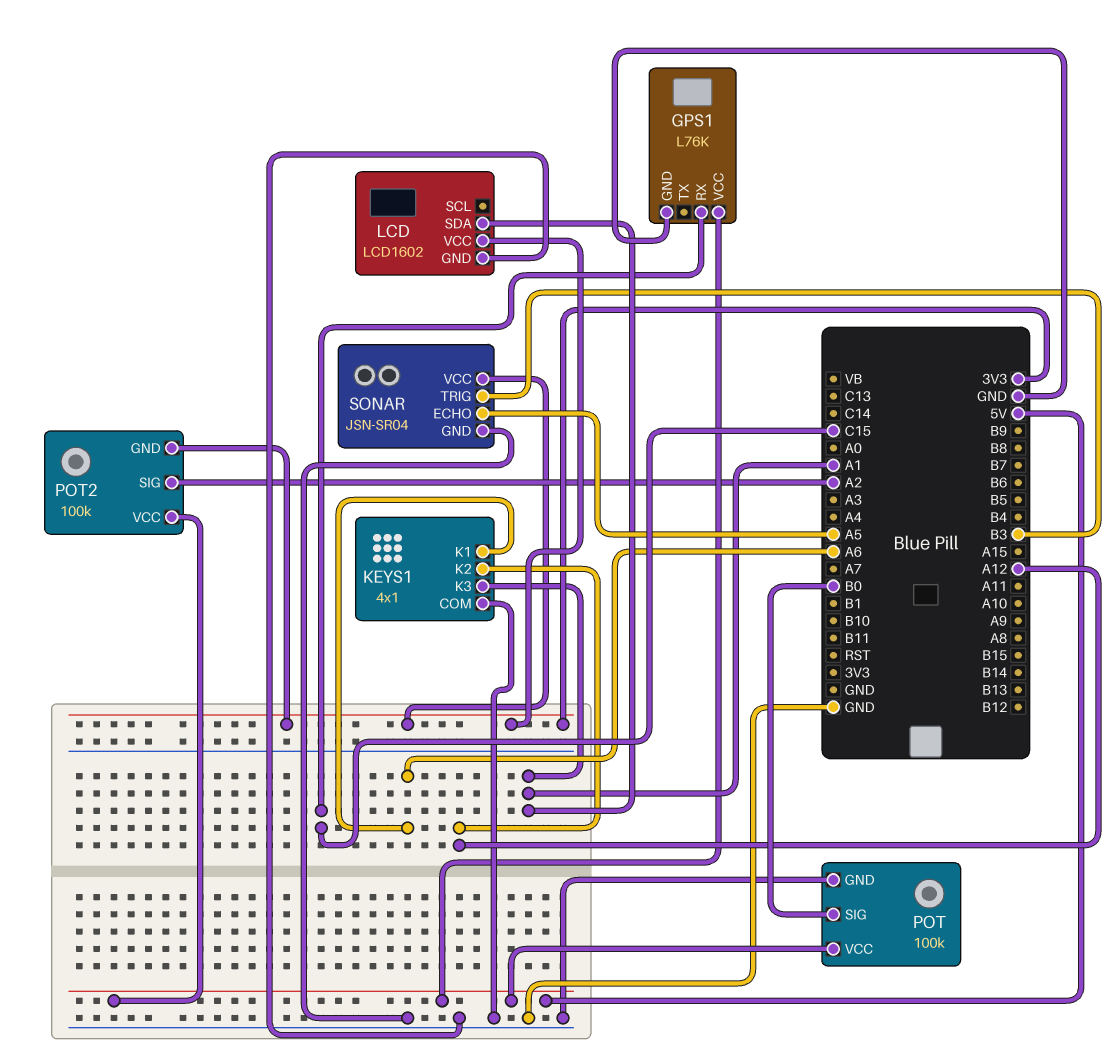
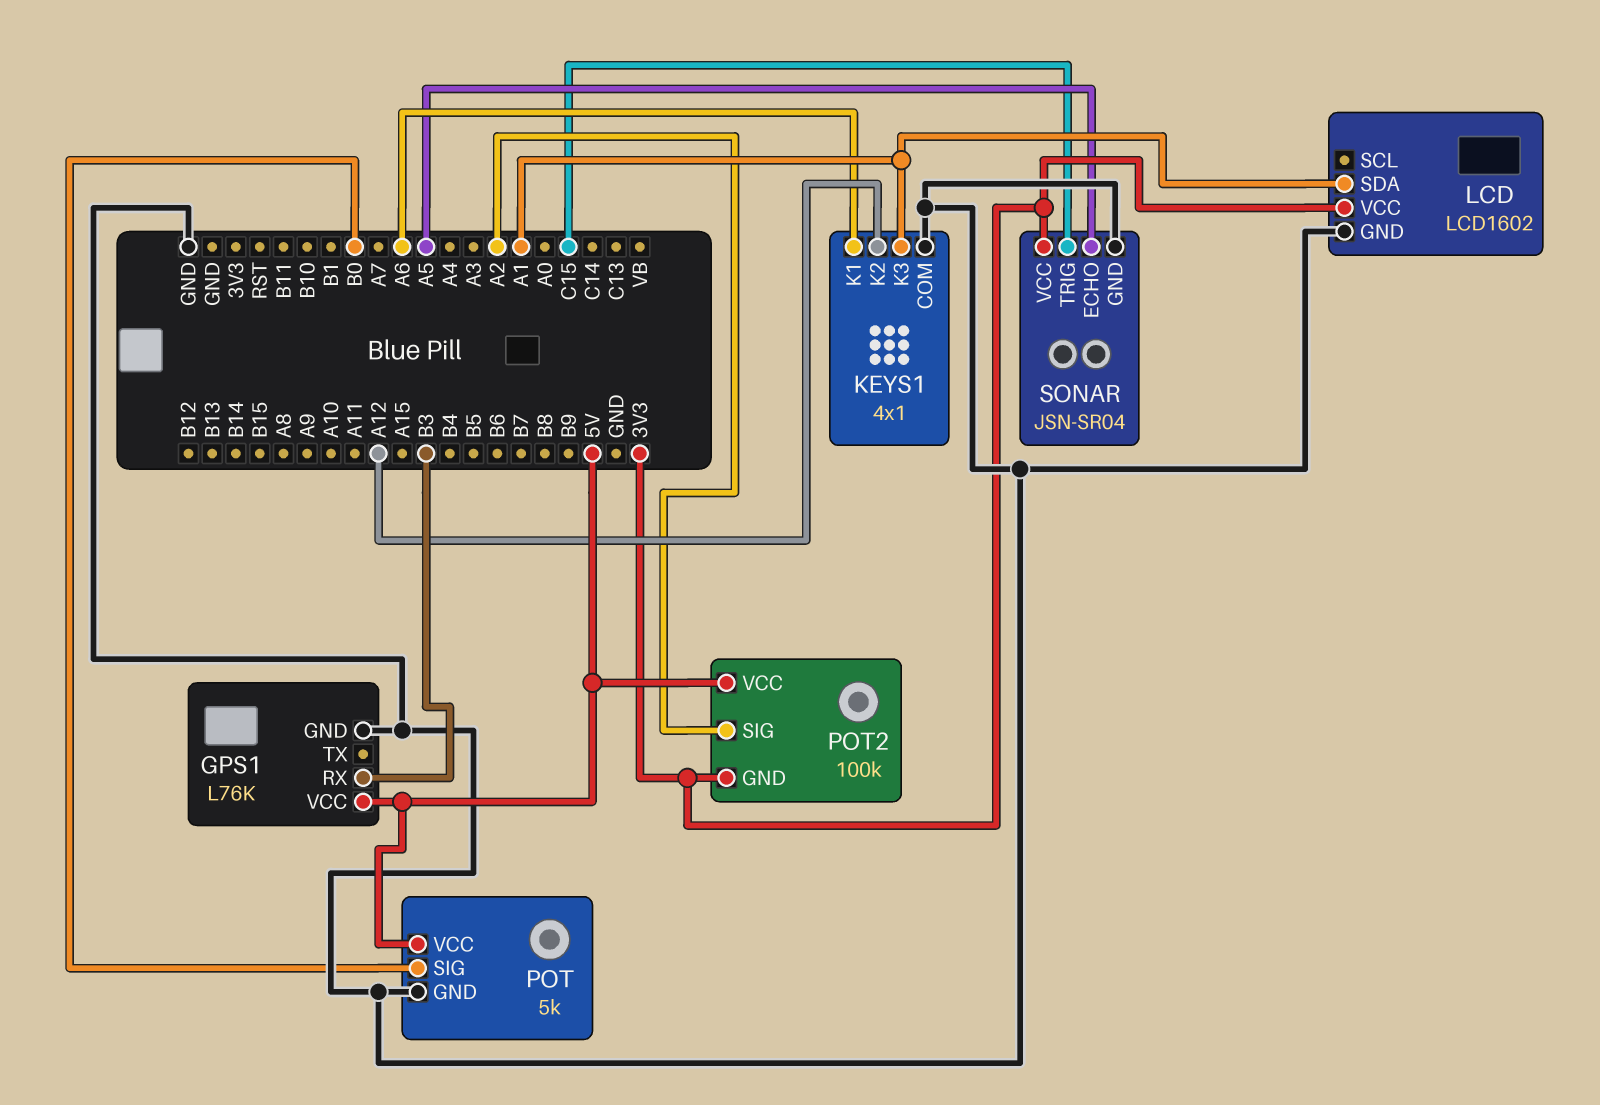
GPS1 pin RX: C15 -> B3
POT: 100k -> 5k
SONAR pin TRIG: B3 -> C15

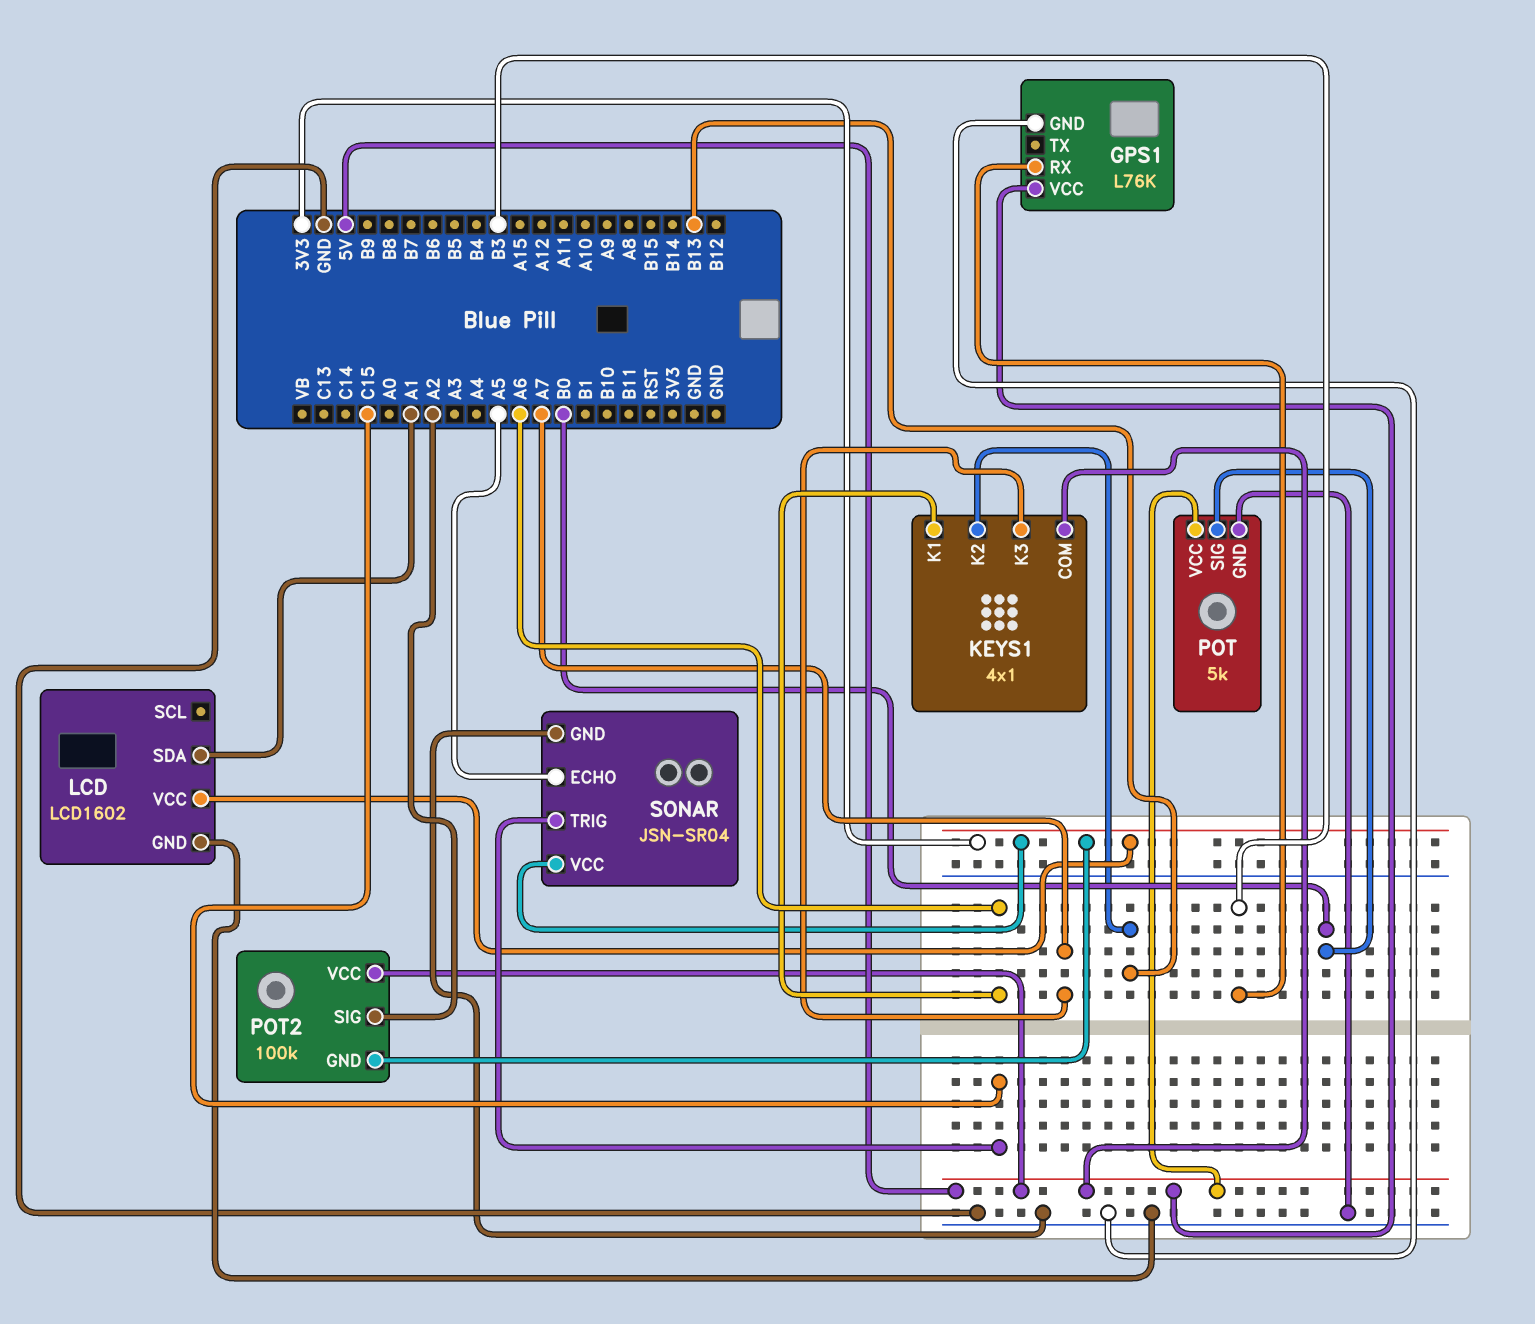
KEYS1 pin COM: GND -> 5V
KEYS1 pin K2: A12 -> B13
KEYS1 pin K3: A1 -> A7

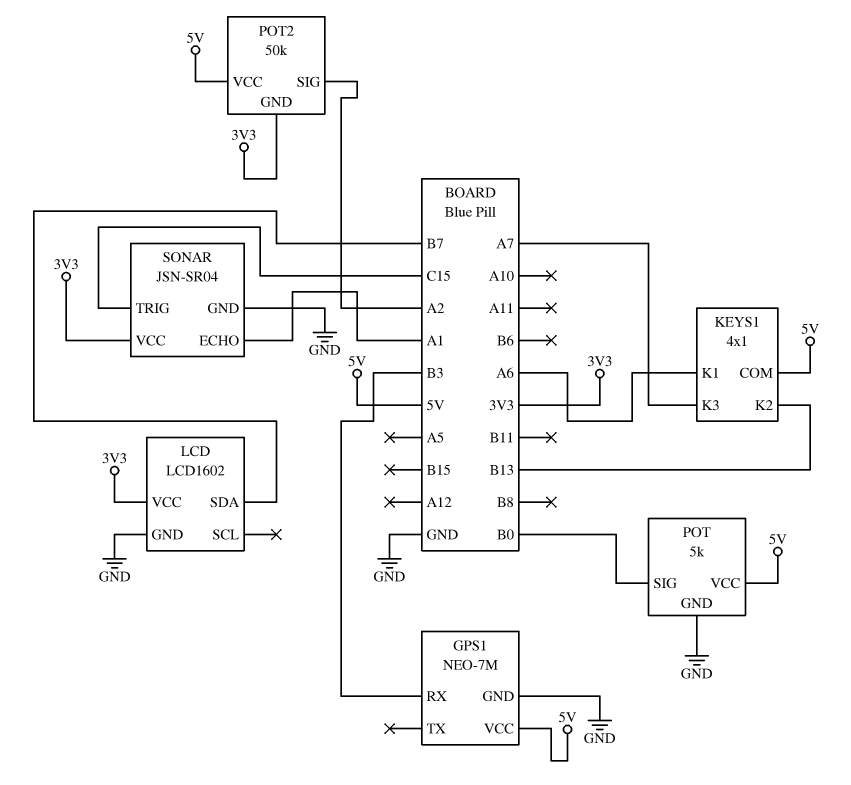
GPS1: L76K -> NEO-7M
LCD pin SDA: A1 -> B7
POT2: 100k -> 50k
SONAR pin ECHO: A5 -> A1

